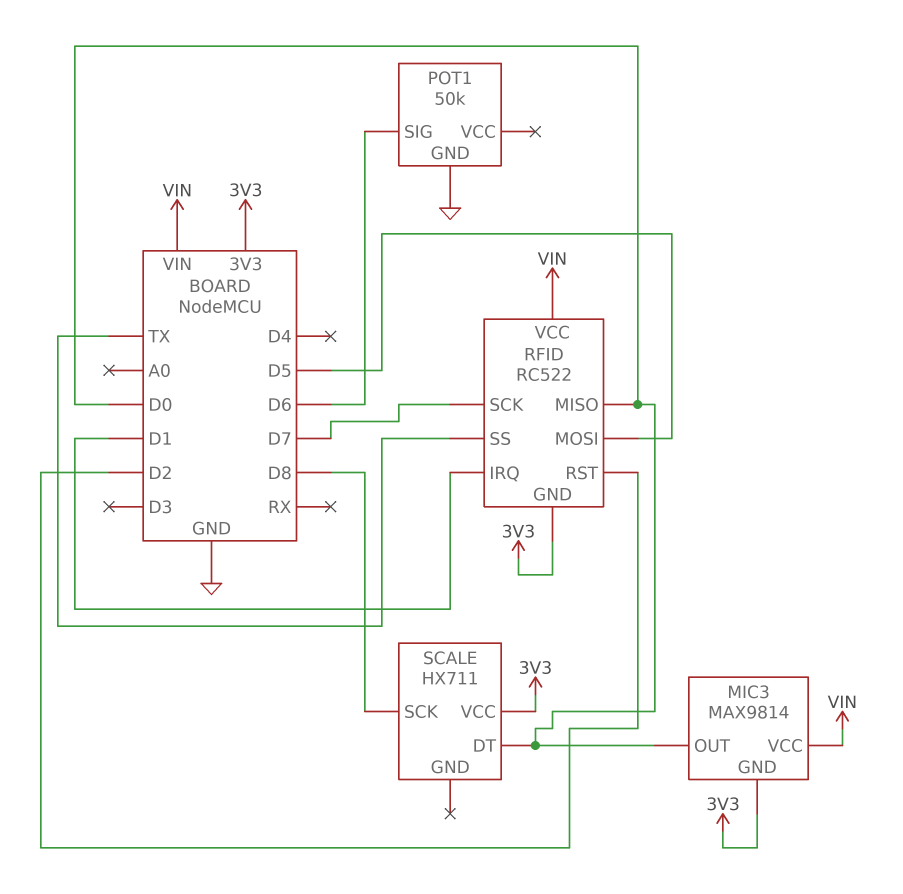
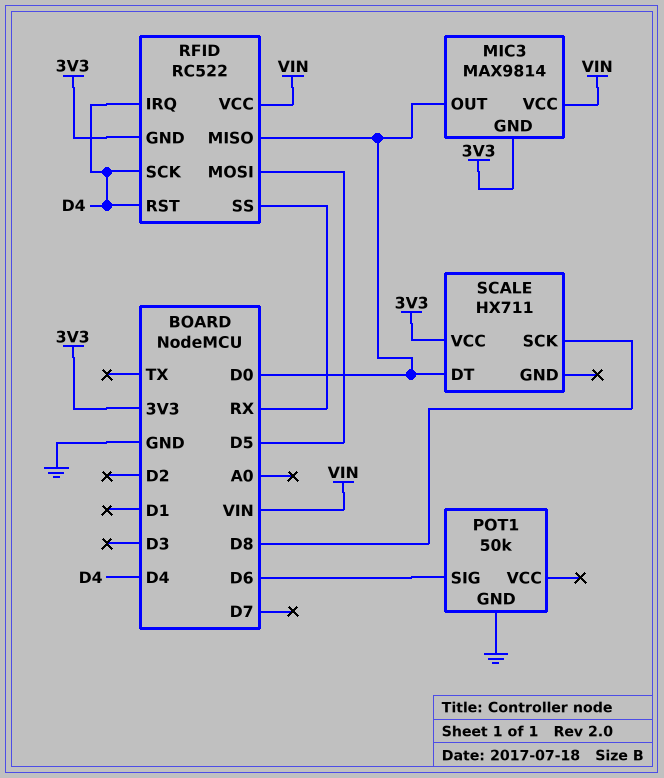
RFID pin IRQ: D1 -> D4
RFID pin RST: D2 -> D4
RFID pin SCK: D7 -> D4
RFID pin SS: TX -> RX

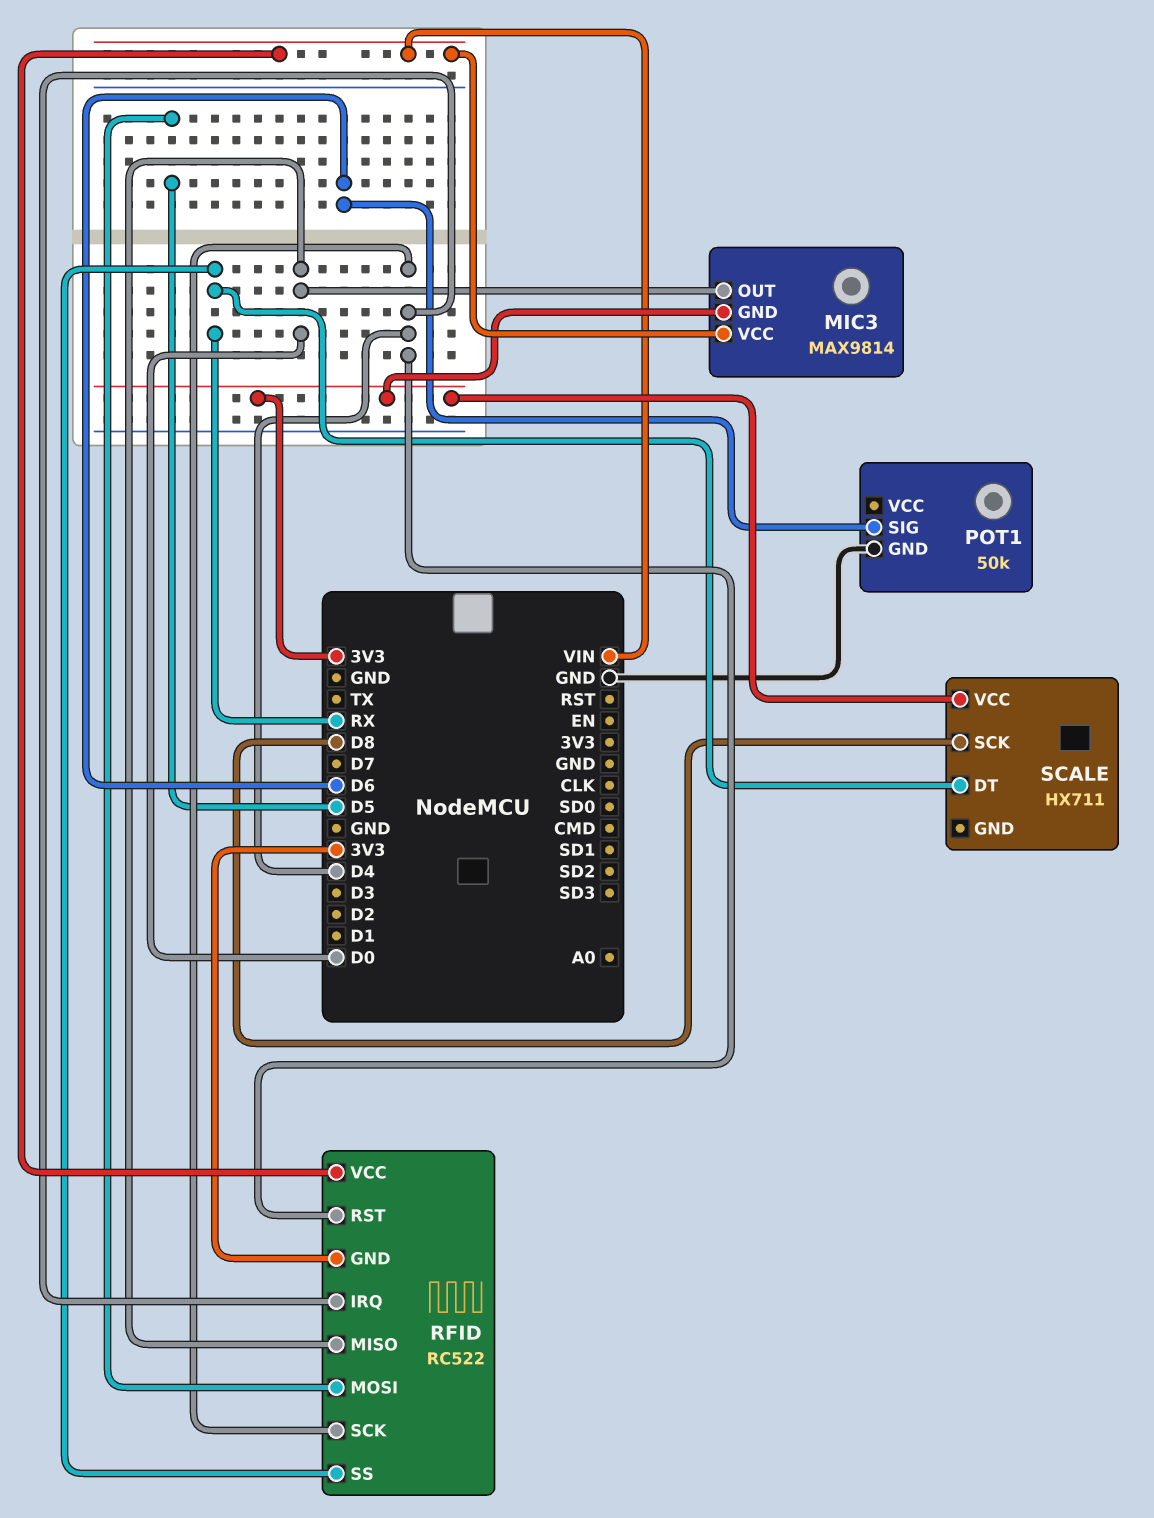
SCALE pin DT: D0 -> RX

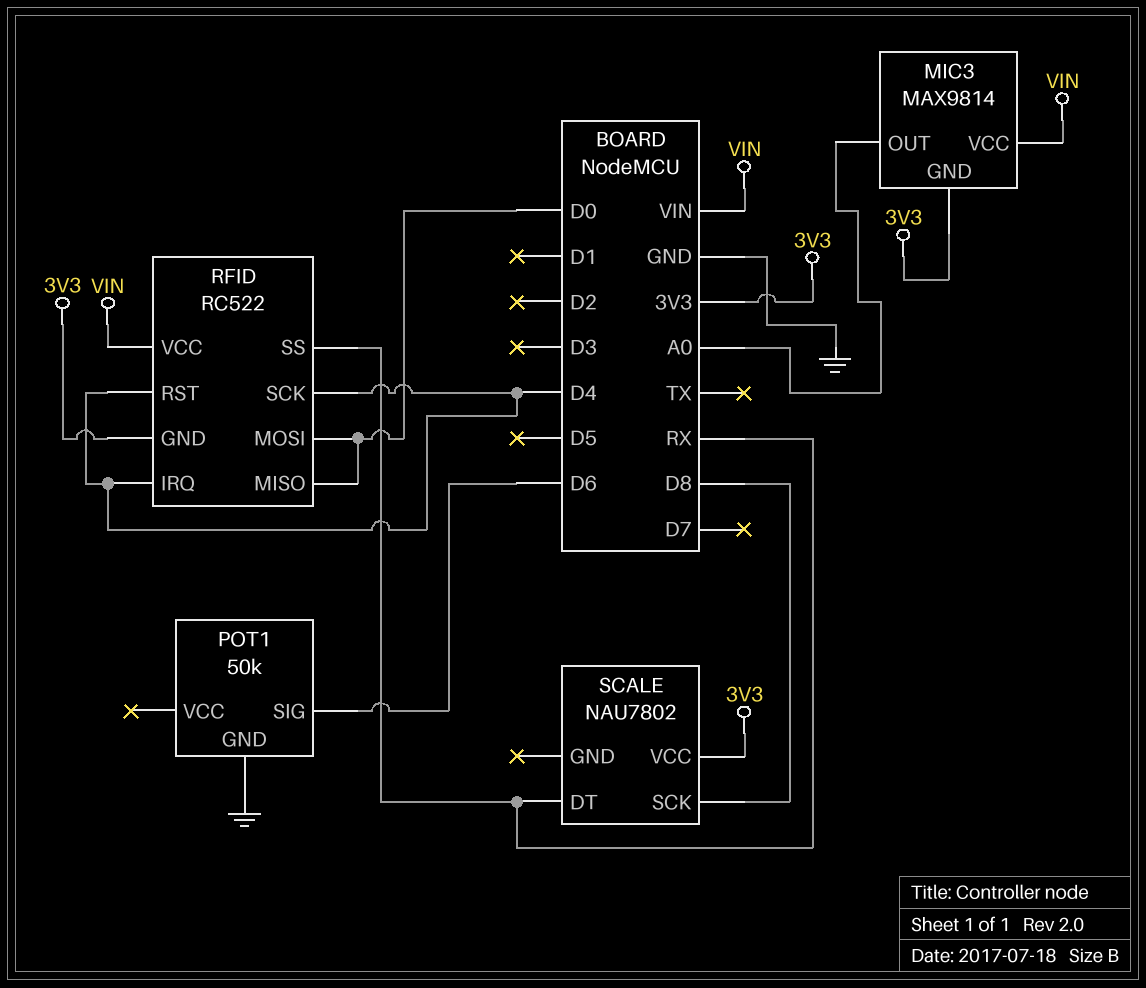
MIC3 pin OUT: D0 -> A0
RFID pin MOSI: D5 -> D0
SCALE: HX711 -> NAU7802

